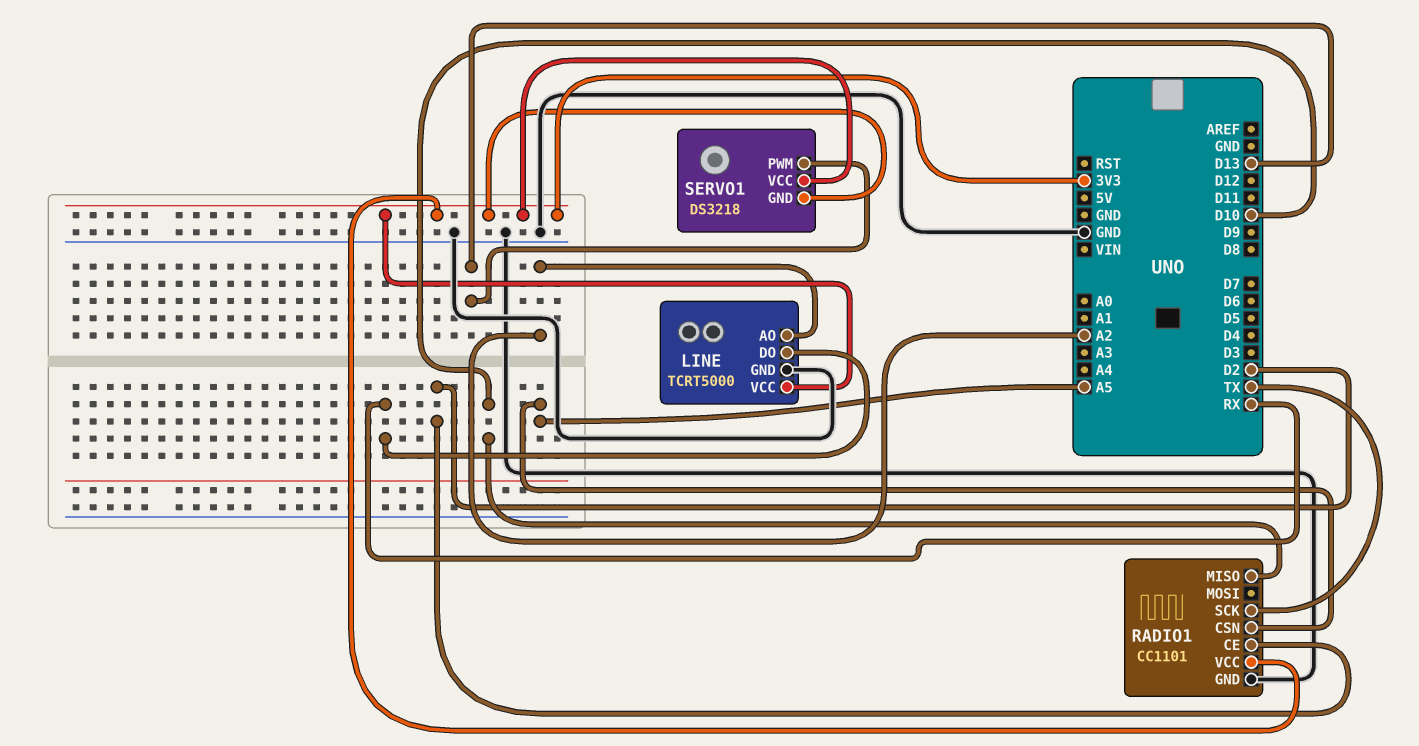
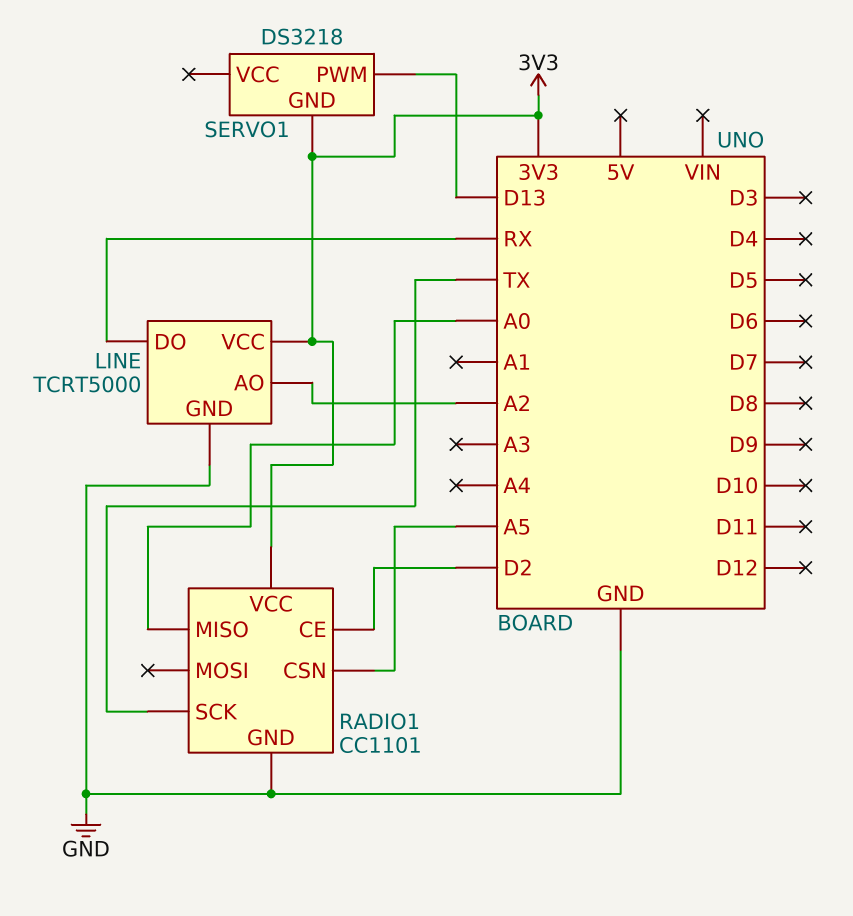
RADIO1 pin MISO: D10 -> A0
SERVO1 pin VCC: 3V3 -> none

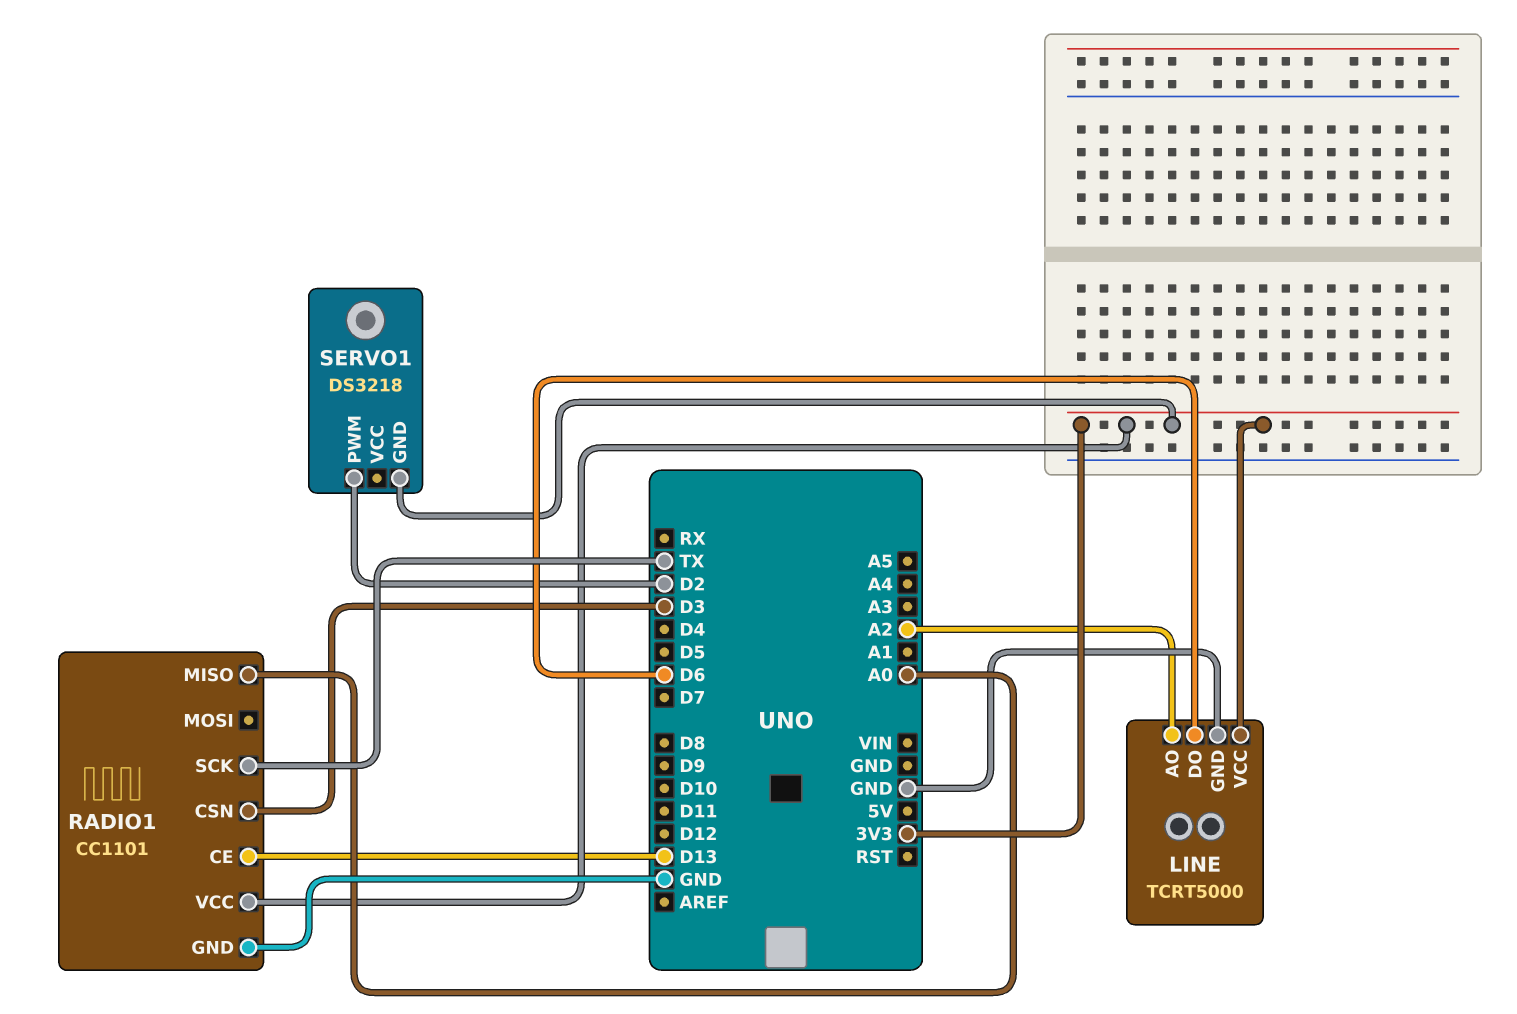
LINE pin DO: RX -> D6
RADIO1 pin CE: D2 -> D13
RADIO1 pin CSN: A5 -> D3
SERVO1 pin PWM: D13 -> D2

